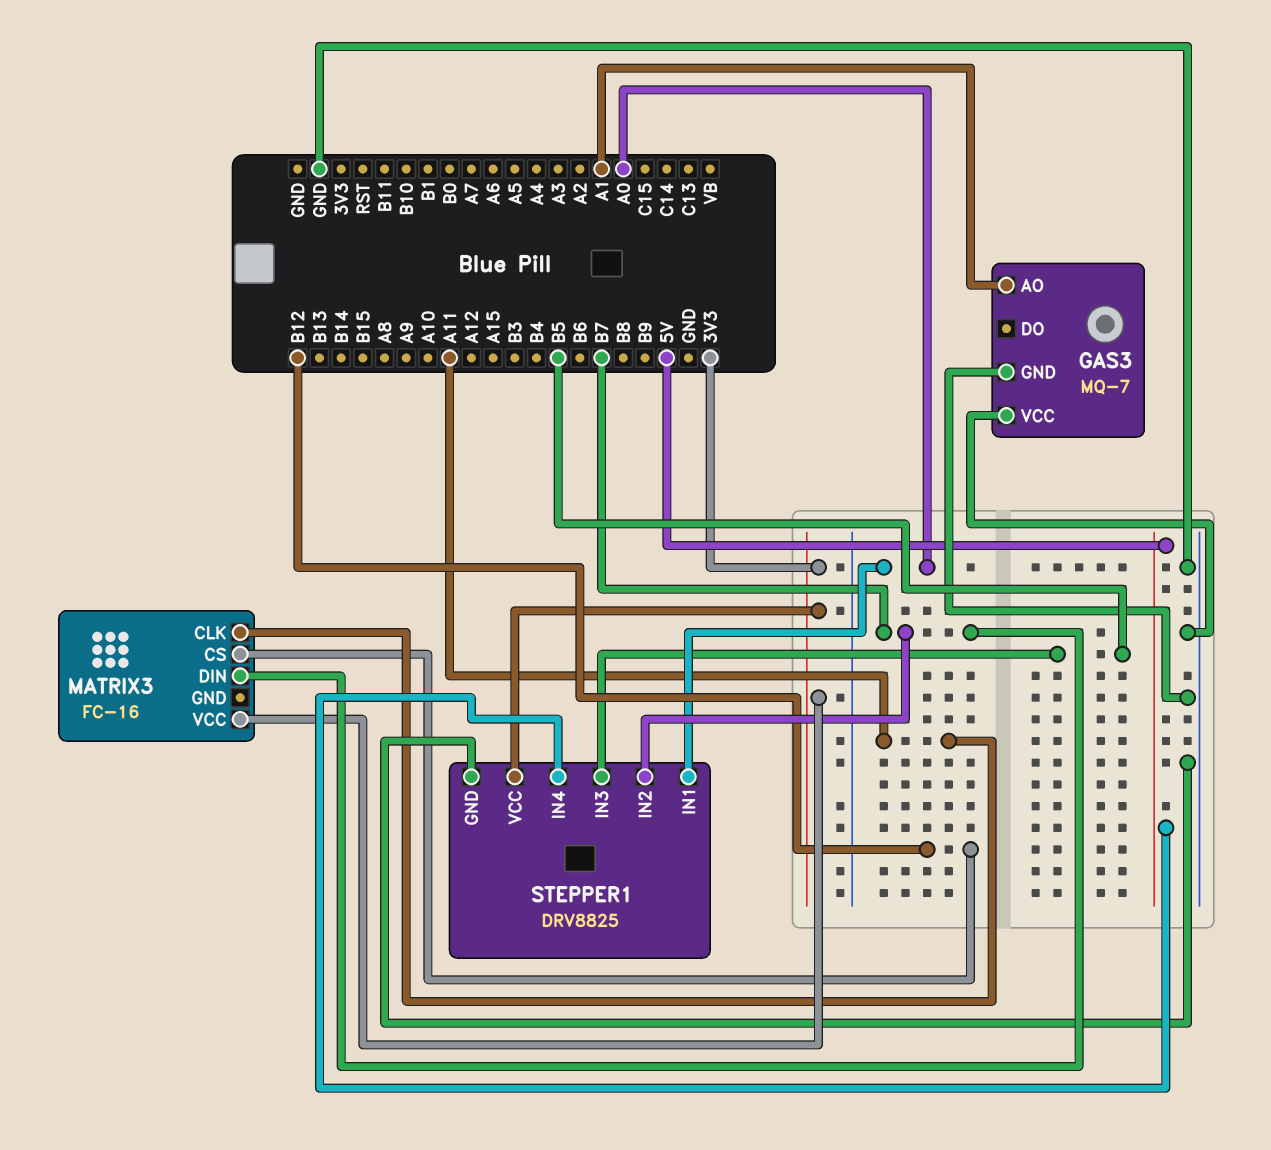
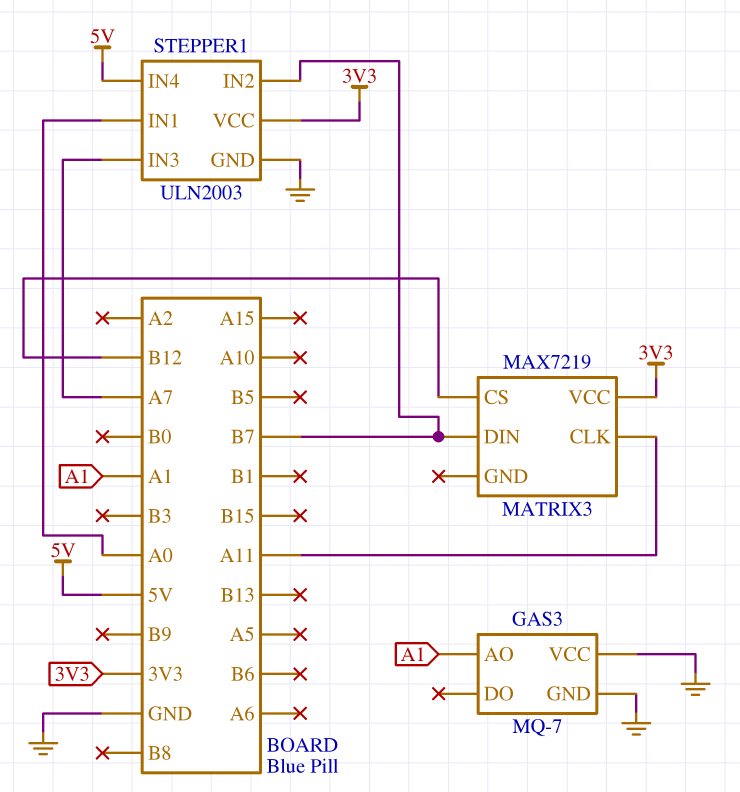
MATRIX3: FC-16 -> MAX7219
STEPPER1: DRV8825 -> ULN2003
STEPPER1 pin IN3: B5 -> A7

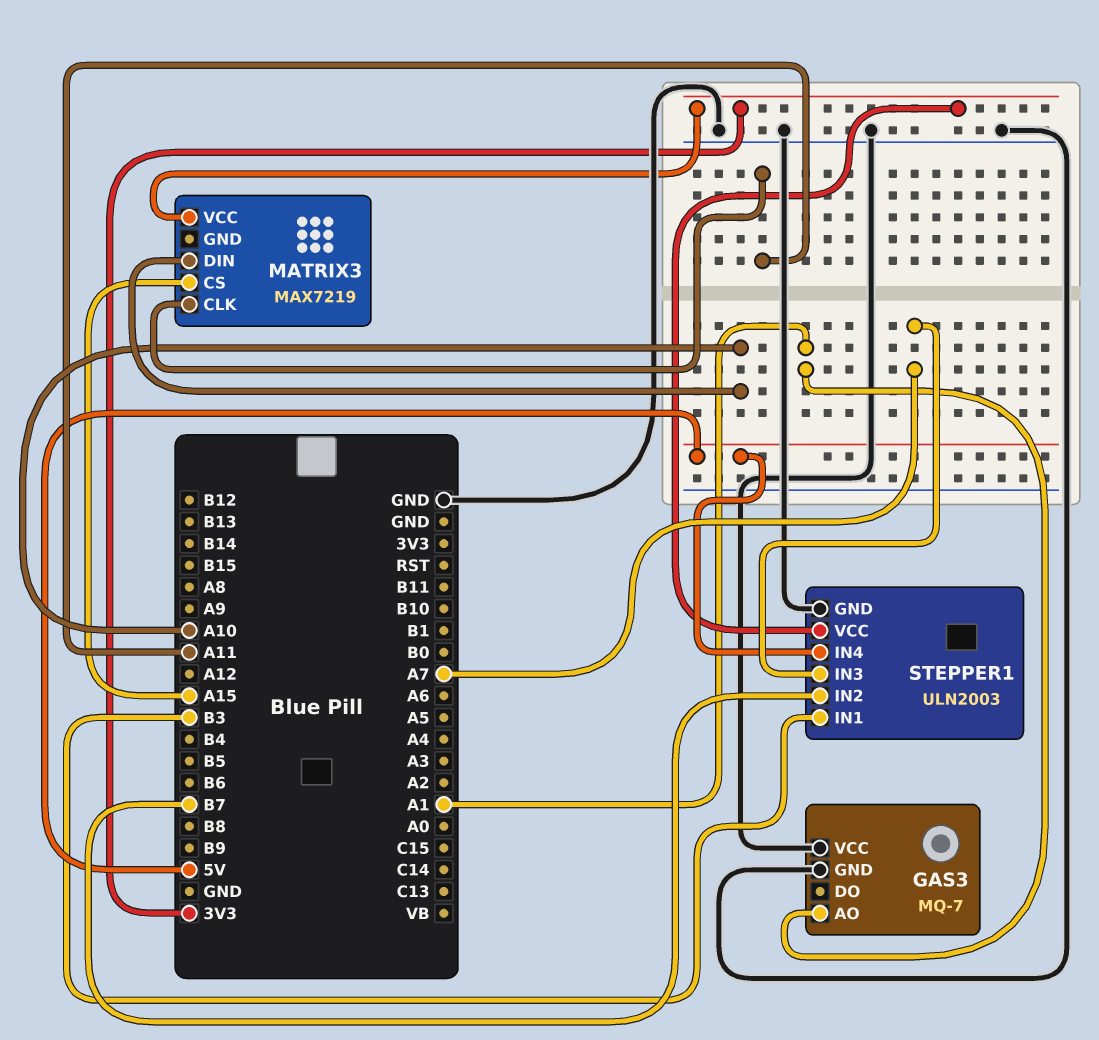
MATRIX3 pin CS: B12 -> A15
MATRIX3 pin DIN: B7 -> A10
STEPPER1 pin IN1: A0 -> B3

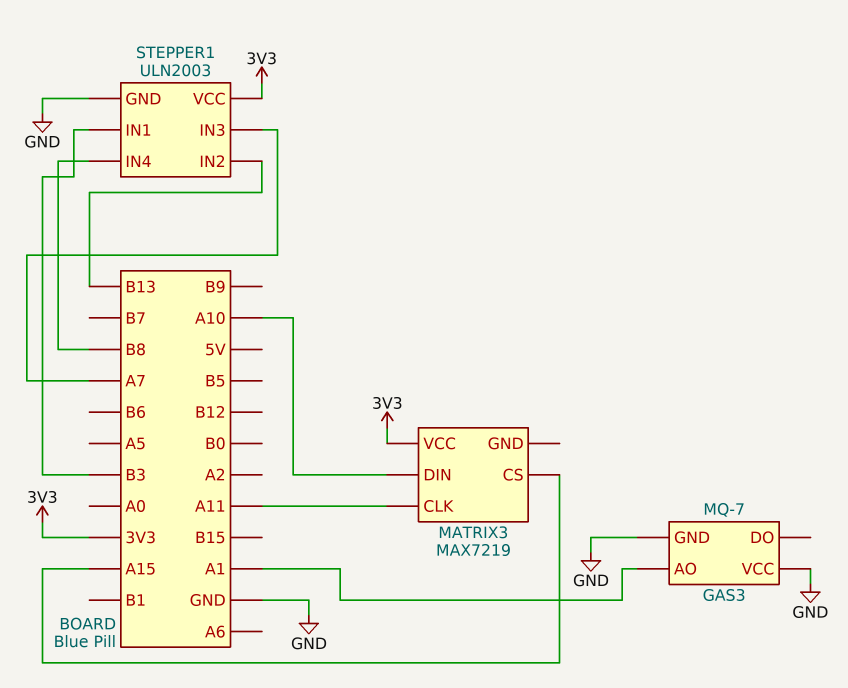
STEPPER1 pin IN2: B7 -> B13
STEPPER1 pin IN4: 5V -> B8

